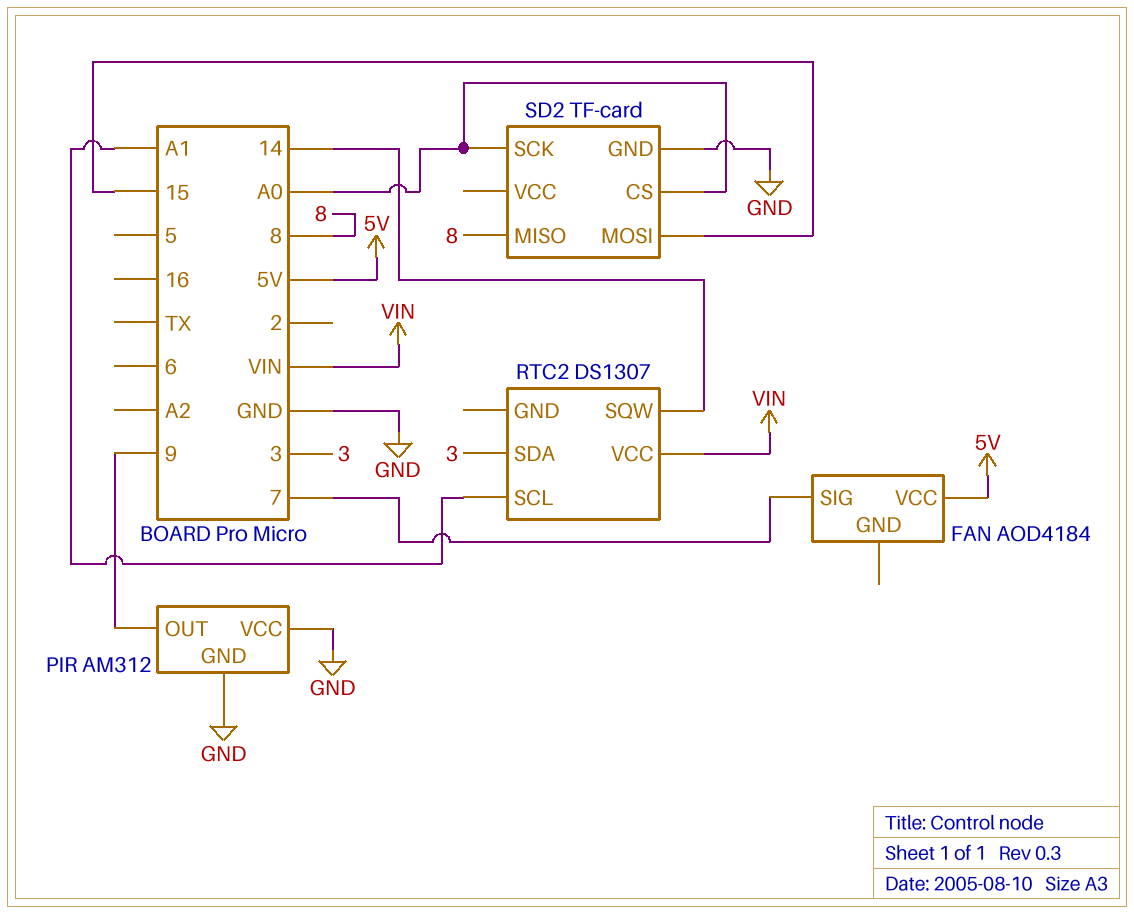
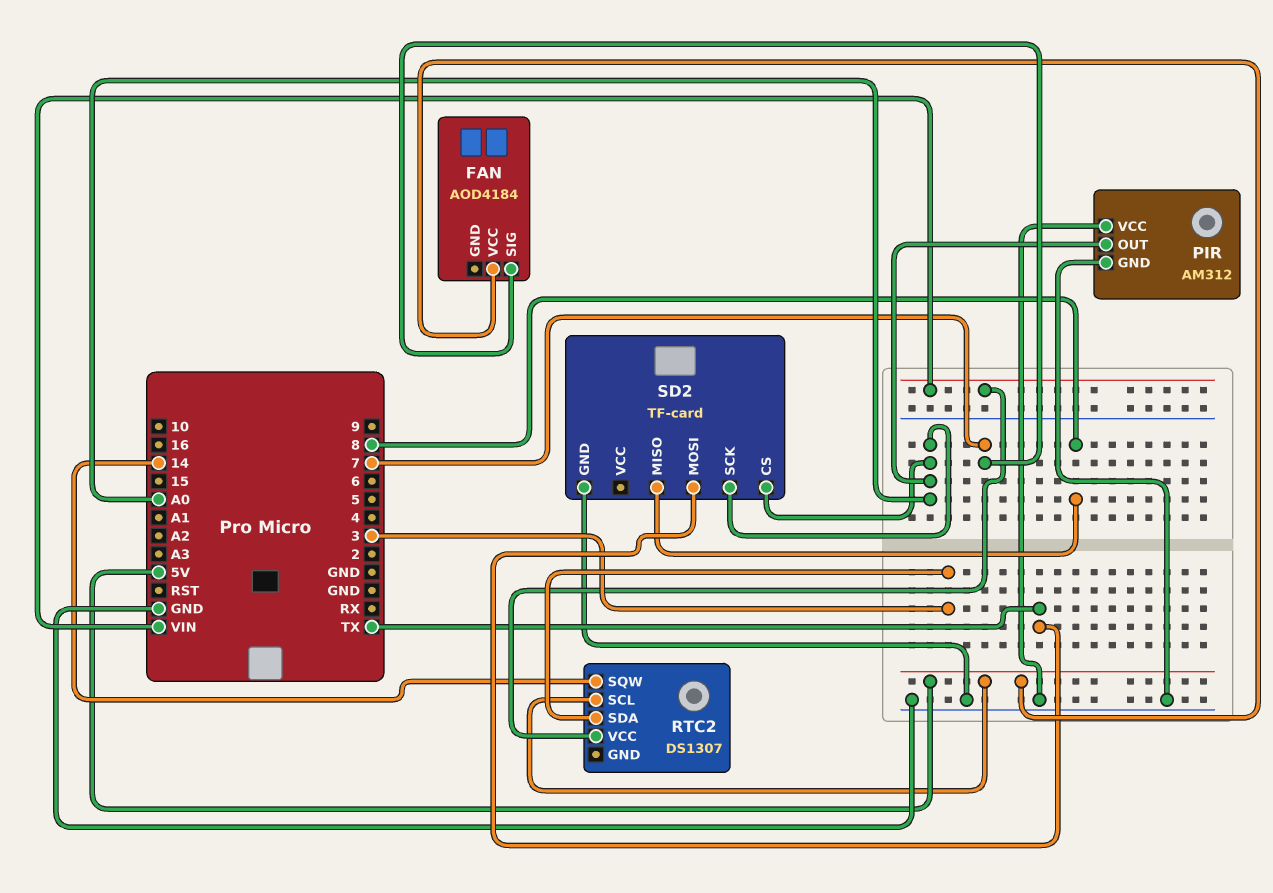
PIR pin OUT: 9 -> A0
RTC2 pin SCL: A1 -> 5V
SD2 pin MOSI: 15 -> TX

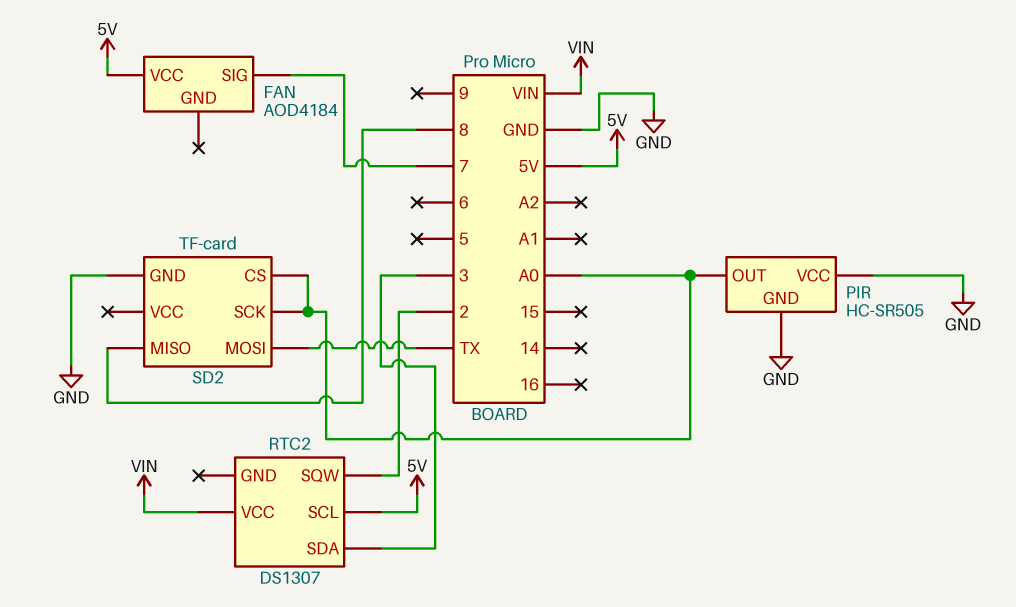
PIR: AM312 -> HC-SR505
RTC2 pin SQW: 14 -> 2

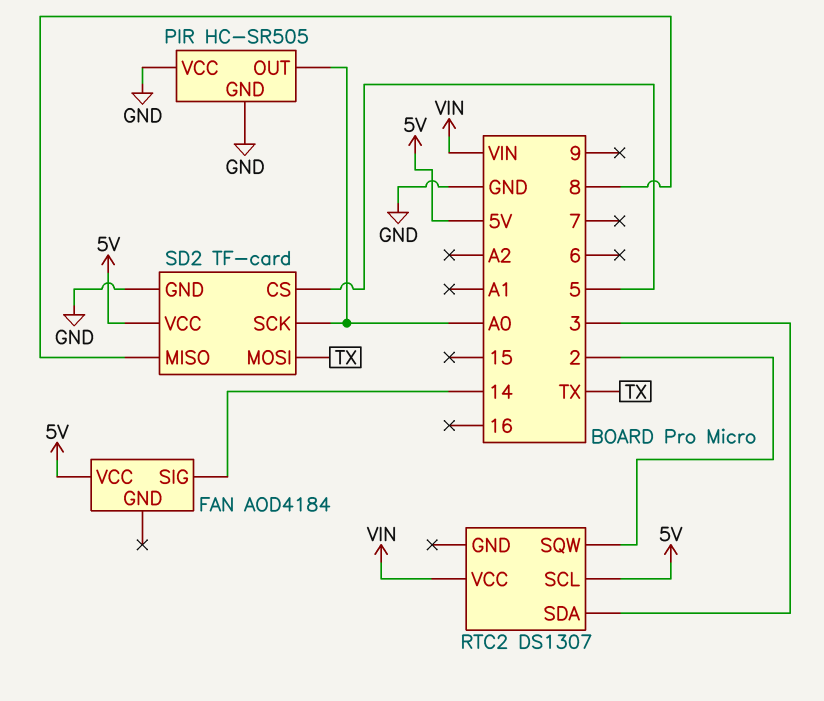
FAN pin SIG: 7 -> 14
SD2 pin CS: A0 -> 5
SD2 pin VCC: none -> 5V

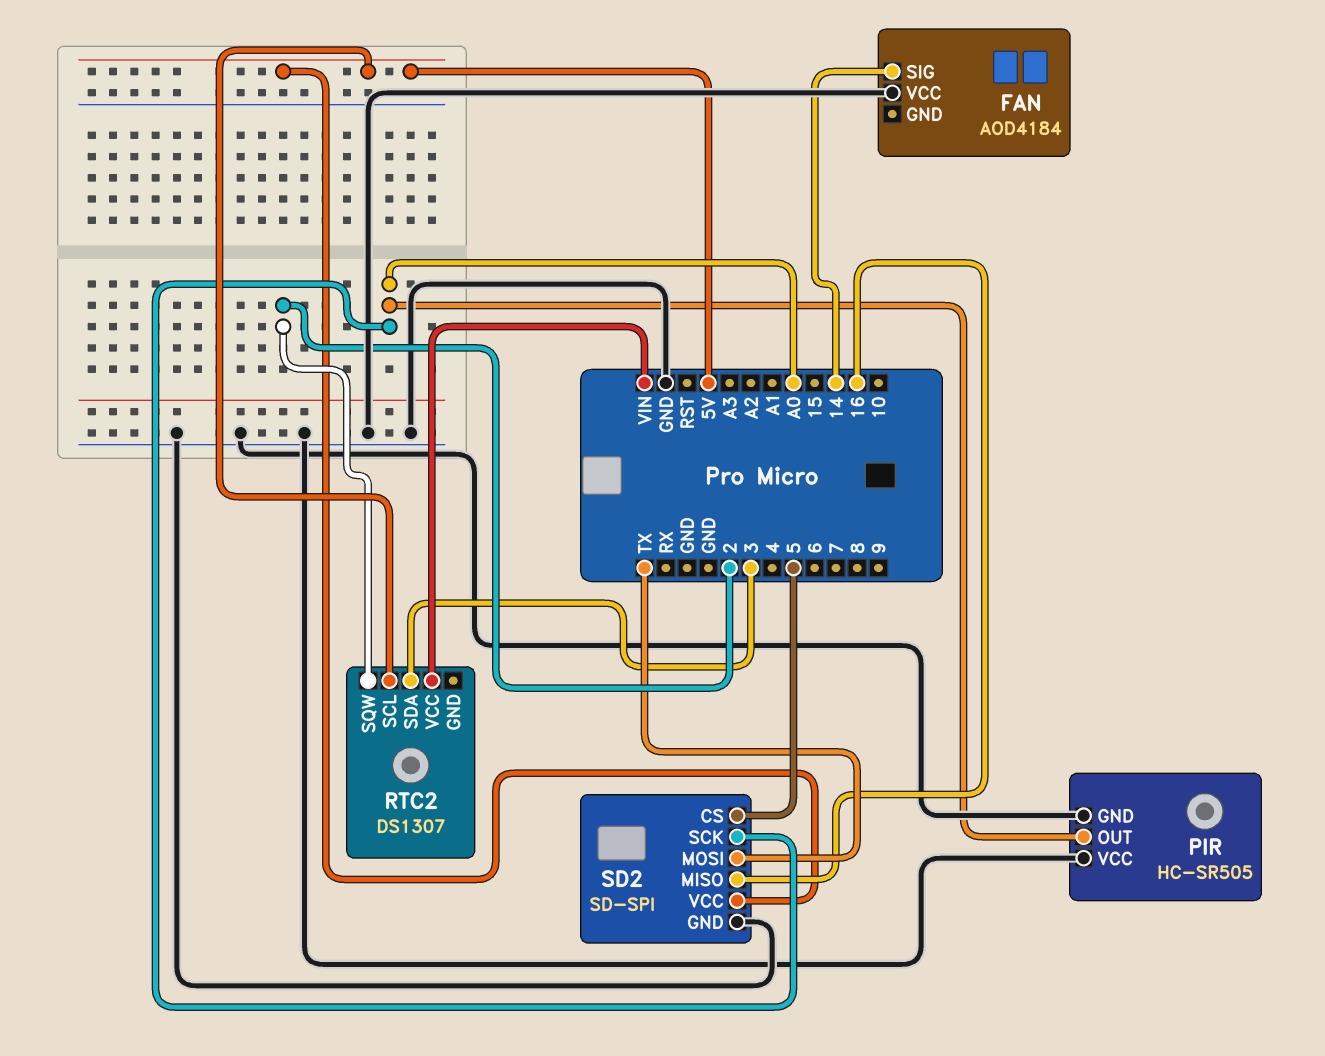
FAN pin VCC: 5V -> GND
SD2: TF-card -> SD-SPI
SD2 pin MISO: 8 -> 16

